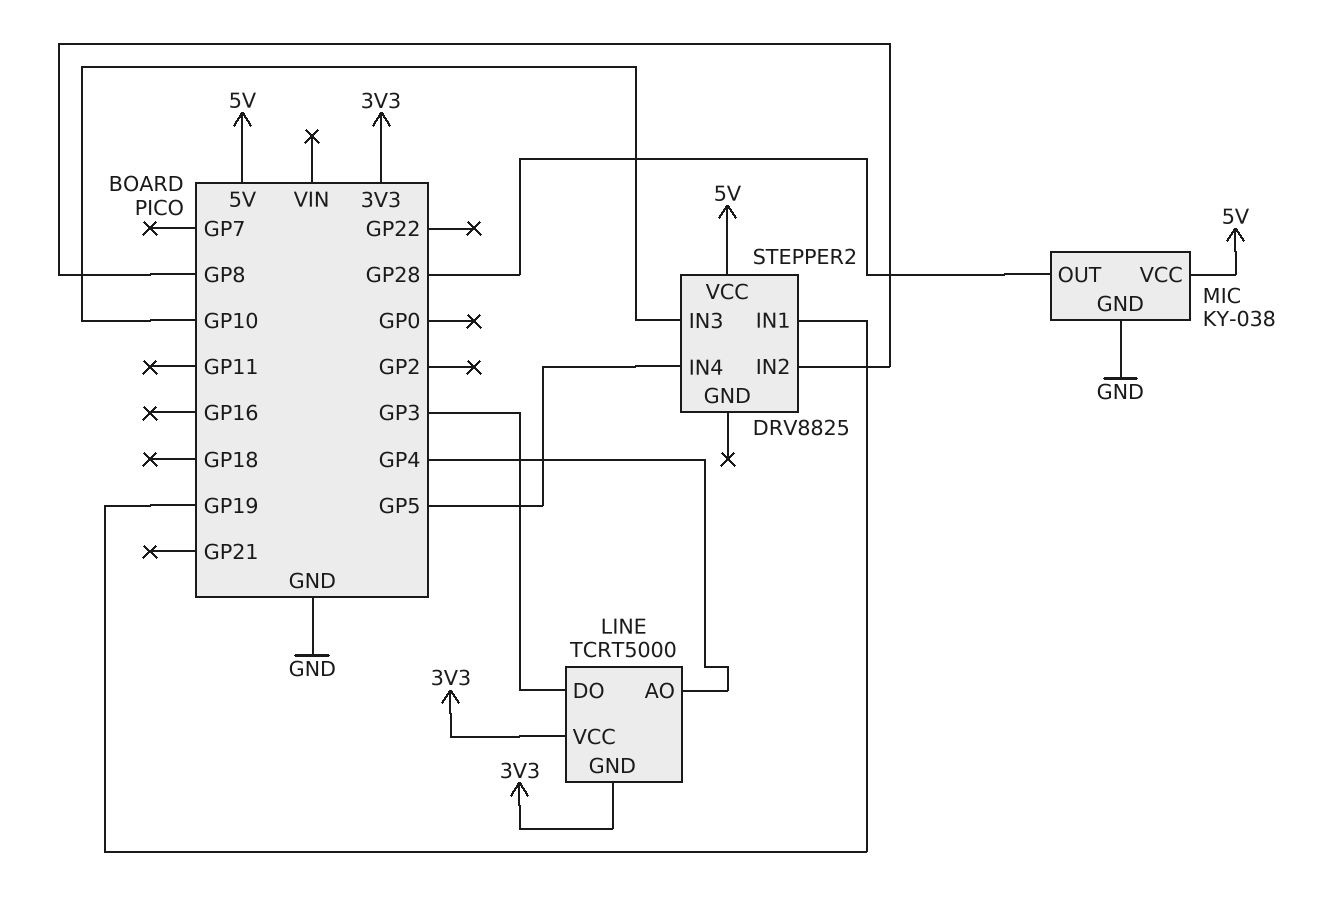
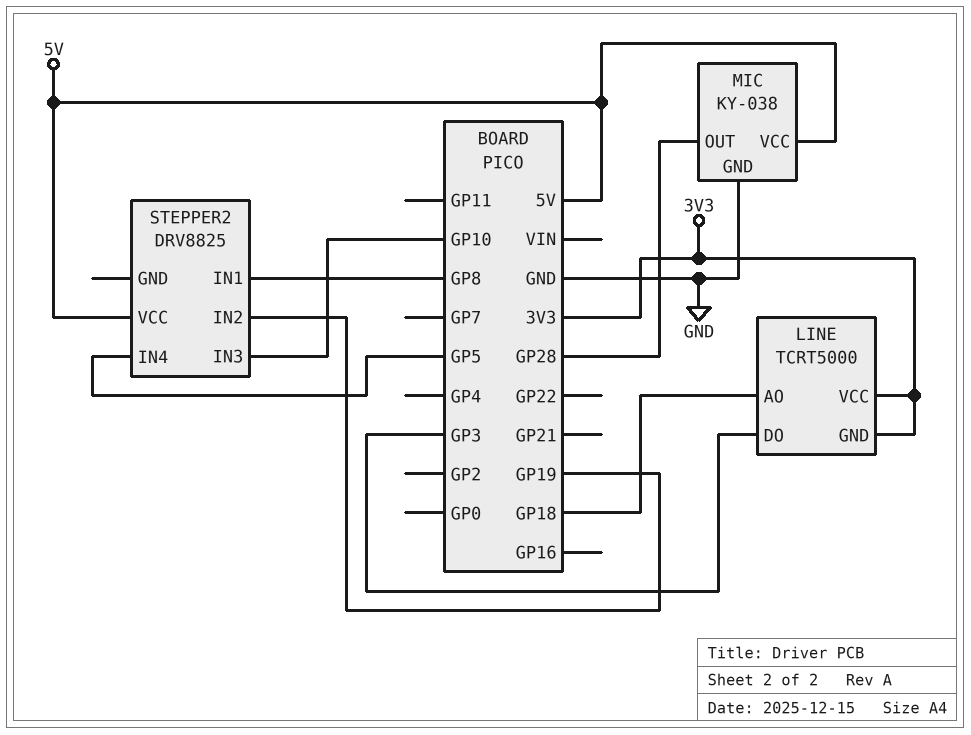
LINE pin AO: GP4 -> GP18
STEPPER2 pin IN1: GP19 -> GP8
STEPPER2 pin IN2: GP8 -> GP19

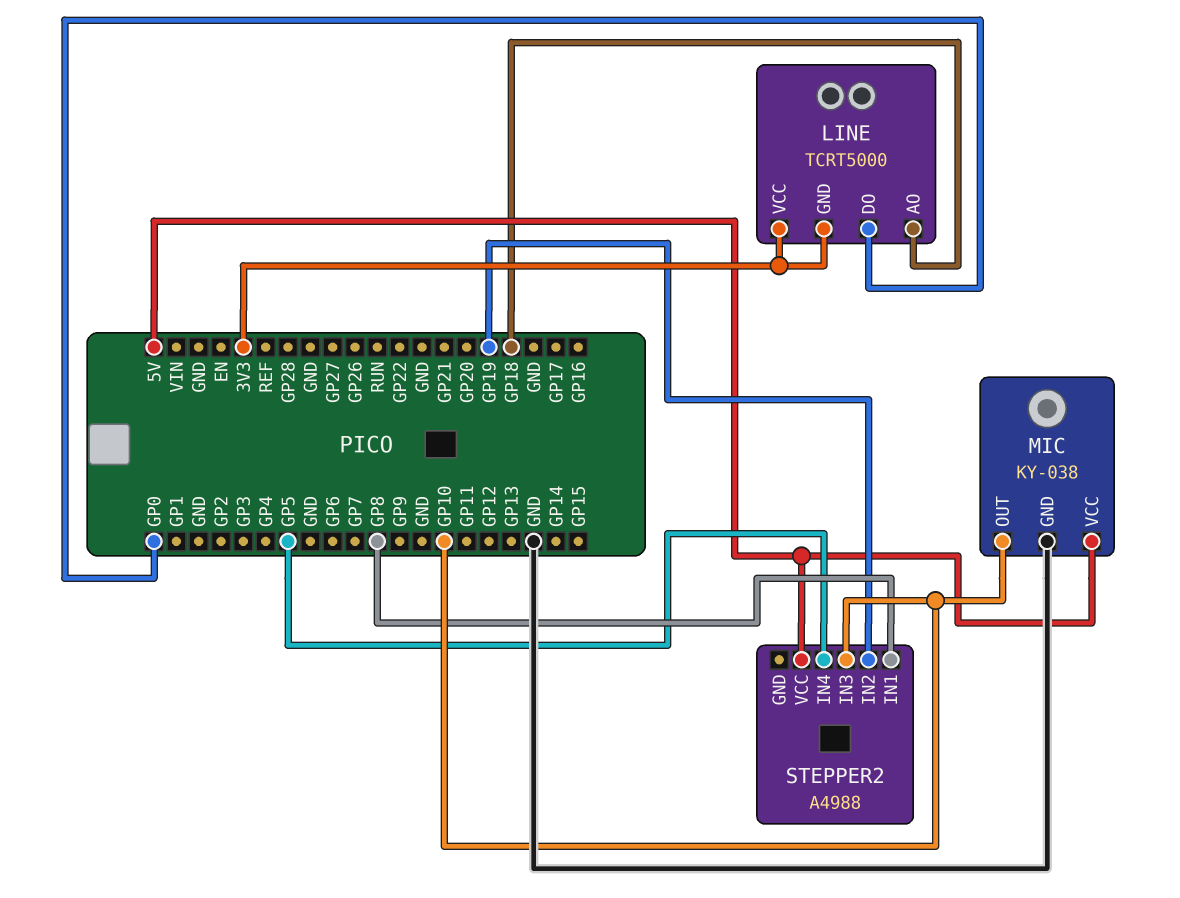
LINE pin DO: GP3 -> GP0
MIC pin OUT: GP28 -> GP10
STEPPER2: DRV8825 -> A4988

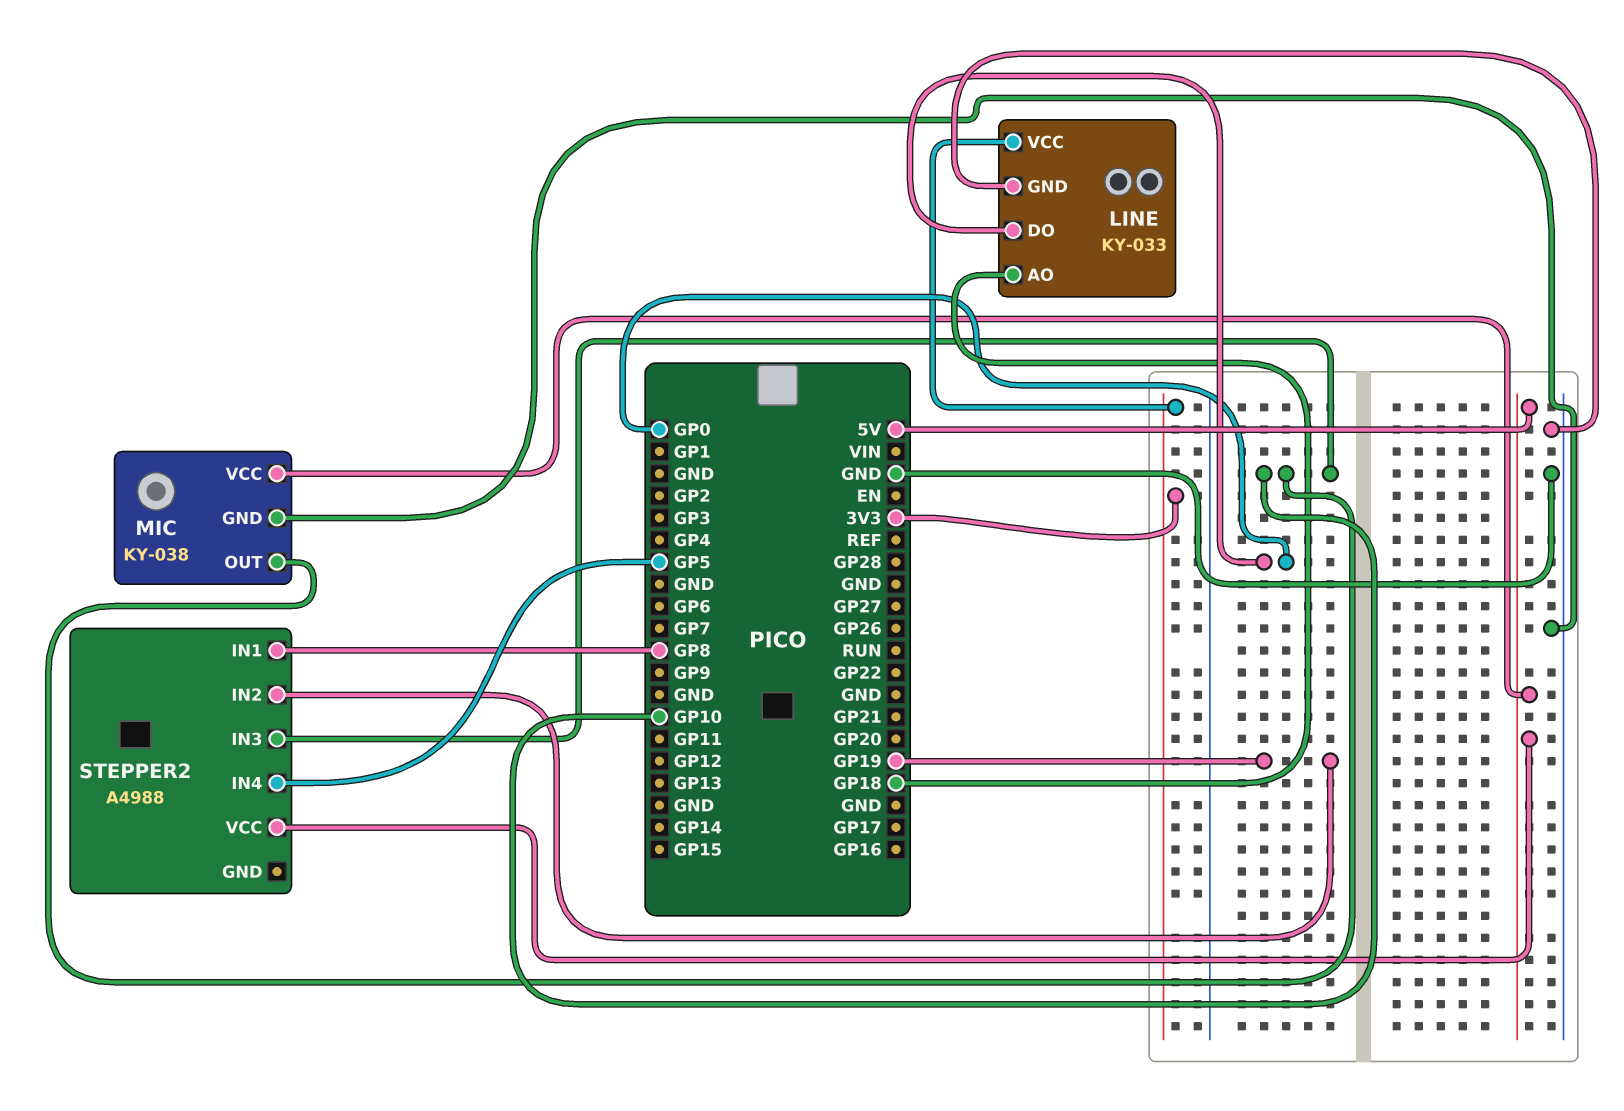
LINE: TCRT5000 -> KY-033
LINE pin GND: 3V3 -> GND

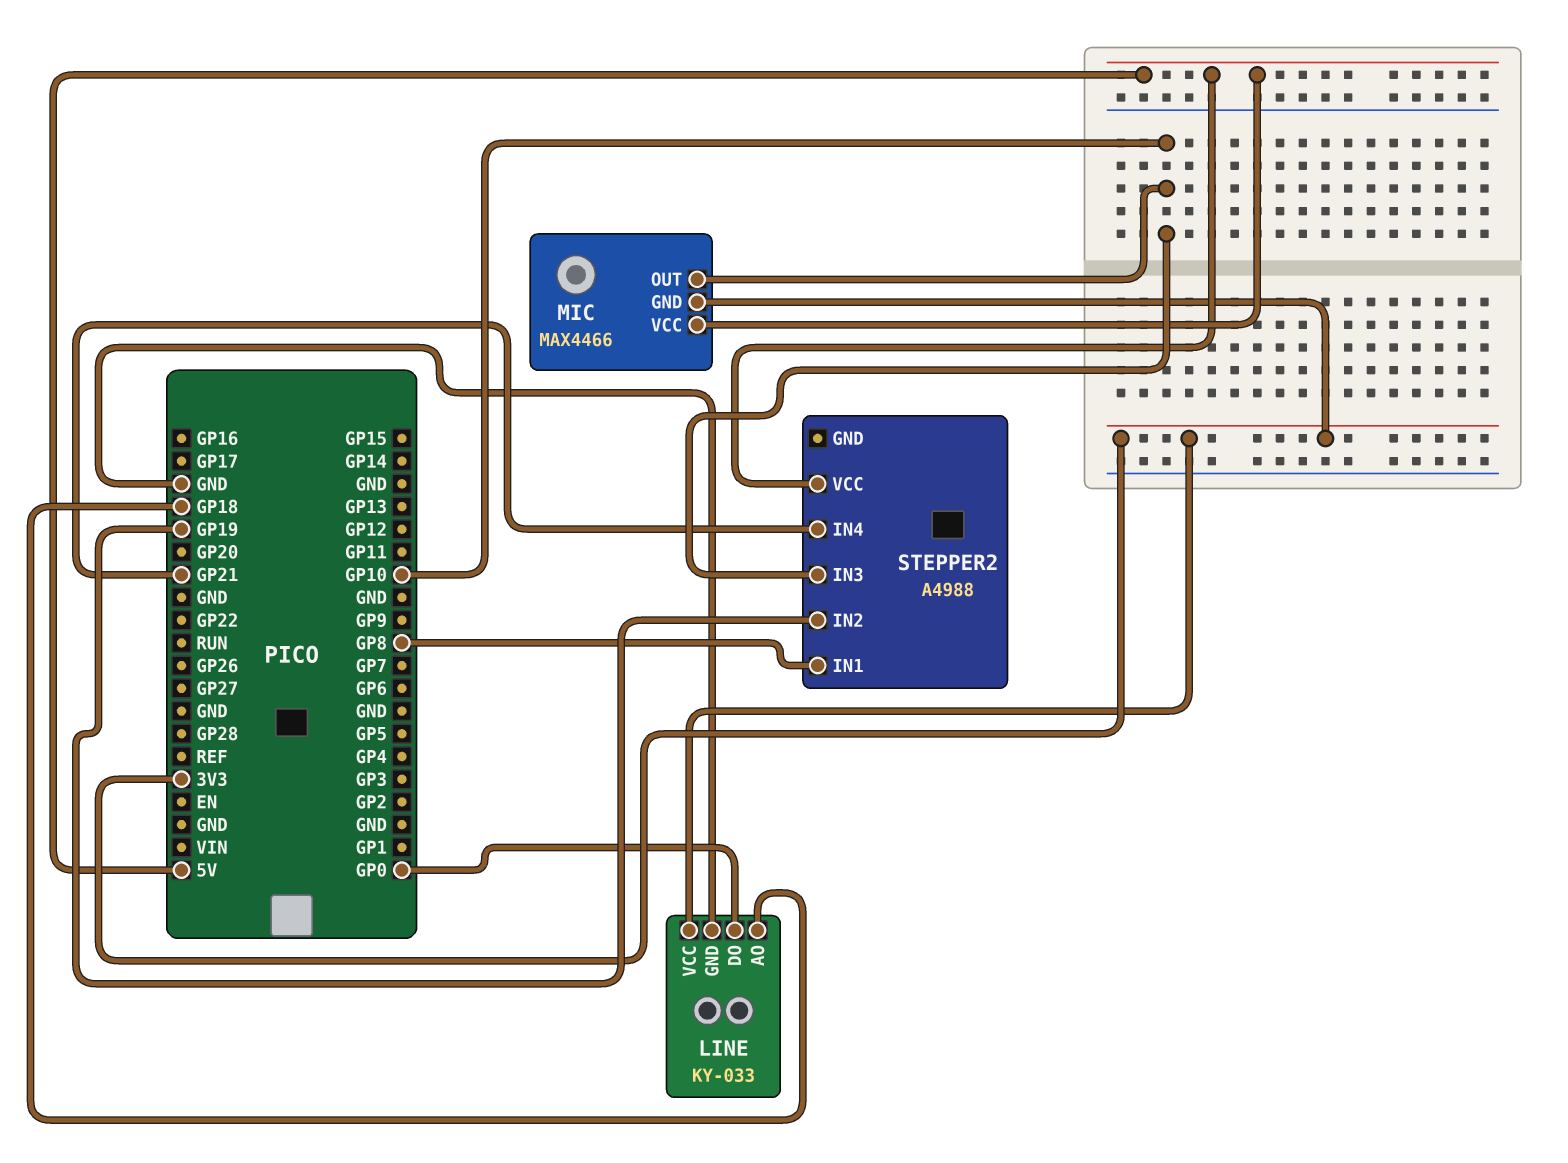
MIC: KY-038 -> MAX4466
MIC pin GND: GND -> 3V3
STEPPER2 pin IN4: GP5 -> GP21

